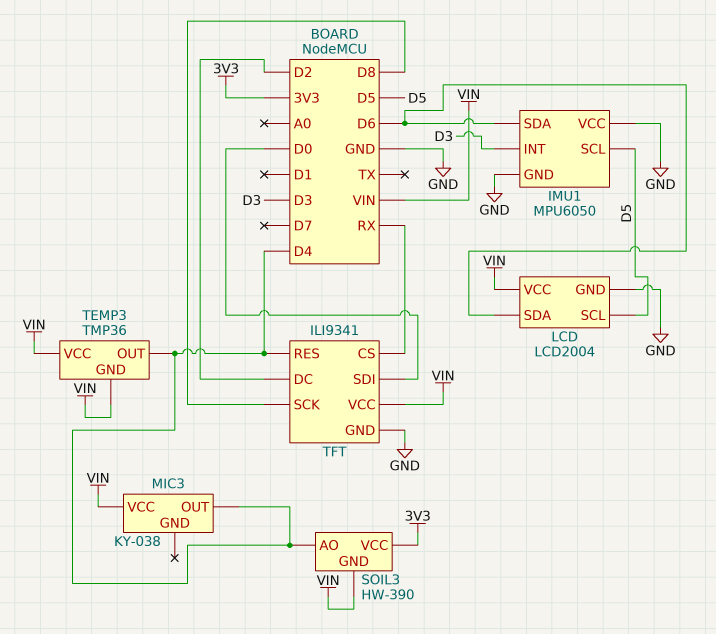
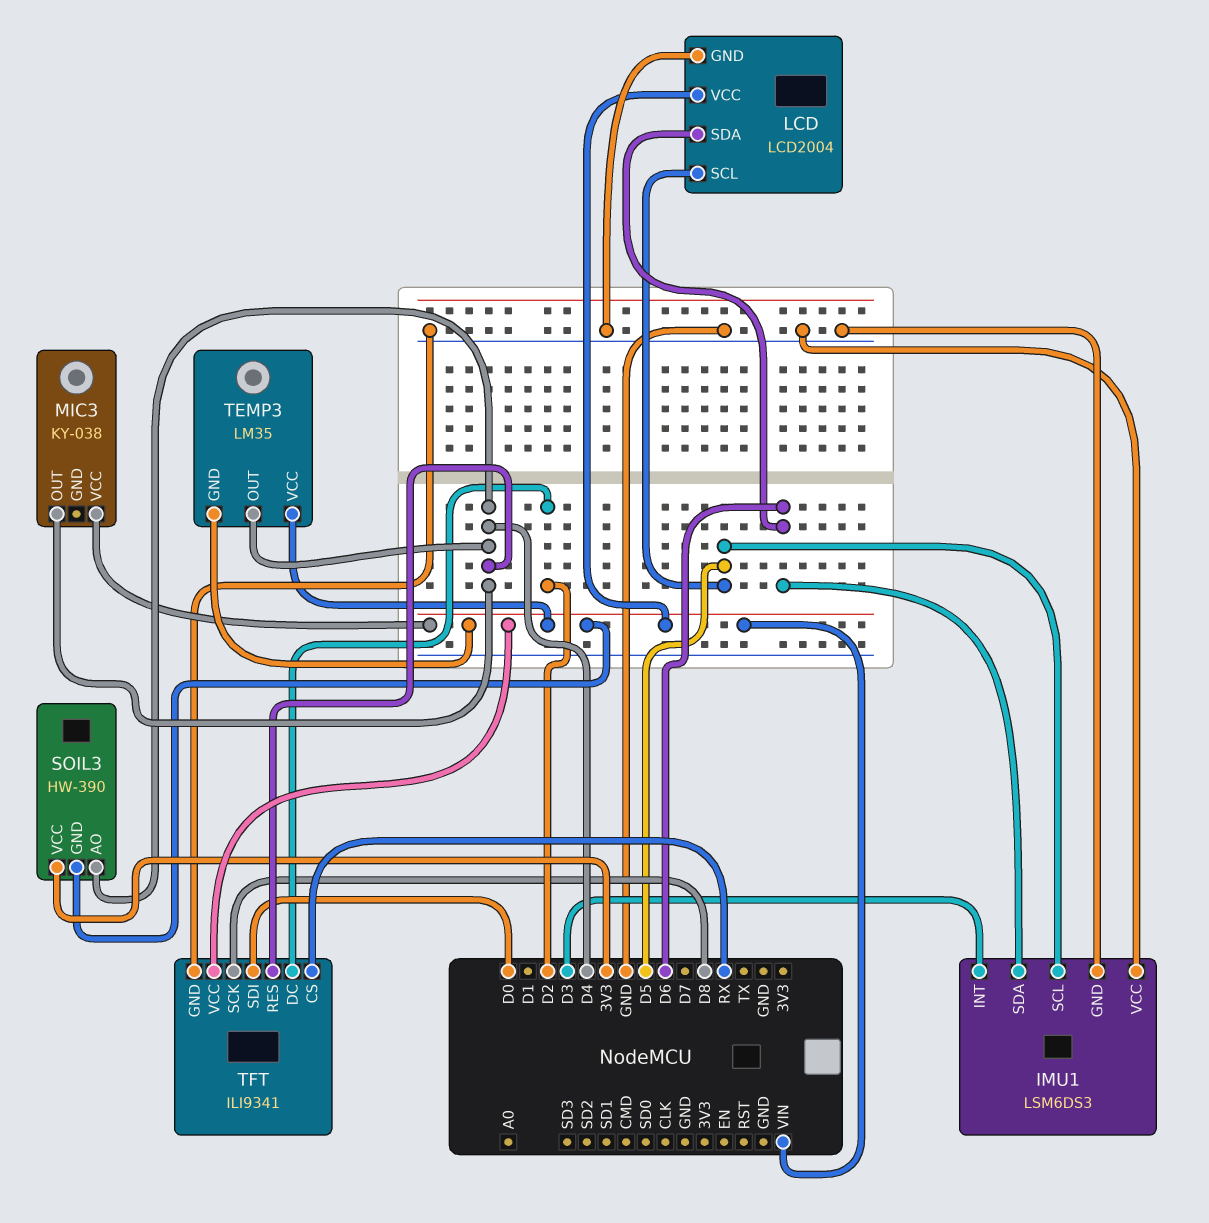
IMU1: MPU6050 -> LSM6DS3
TEMP3: TMP36 -> LM35

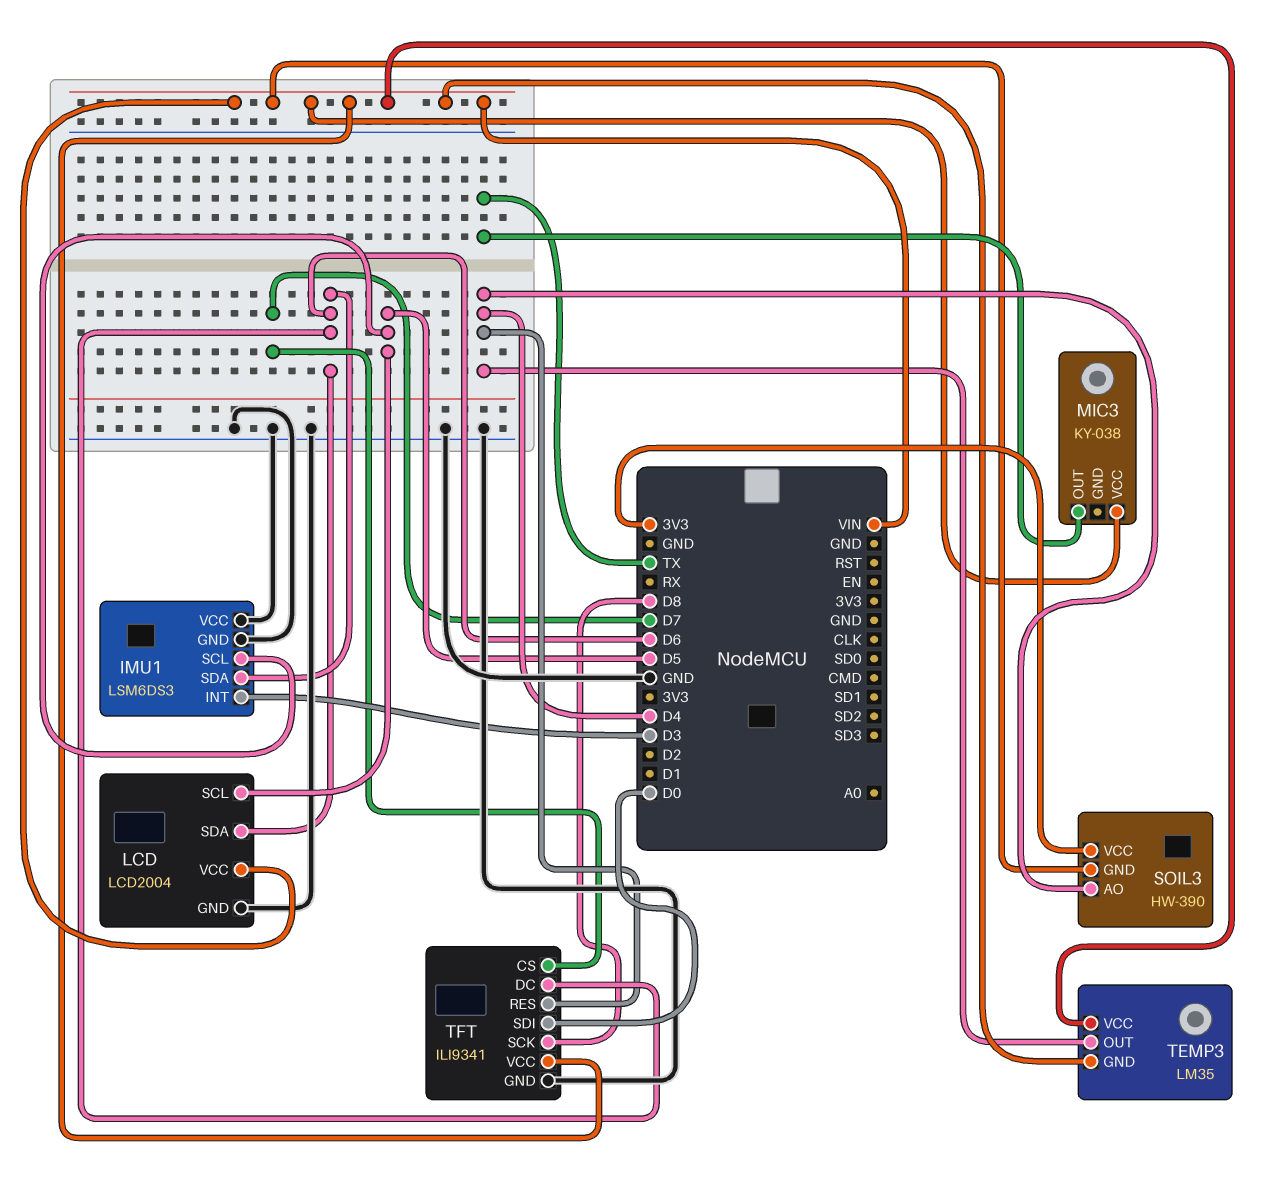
MIC3 pin OUT: D4 -> TX
TFT pin CS: RX -> D7
TFT pin DC: D2 -> D6

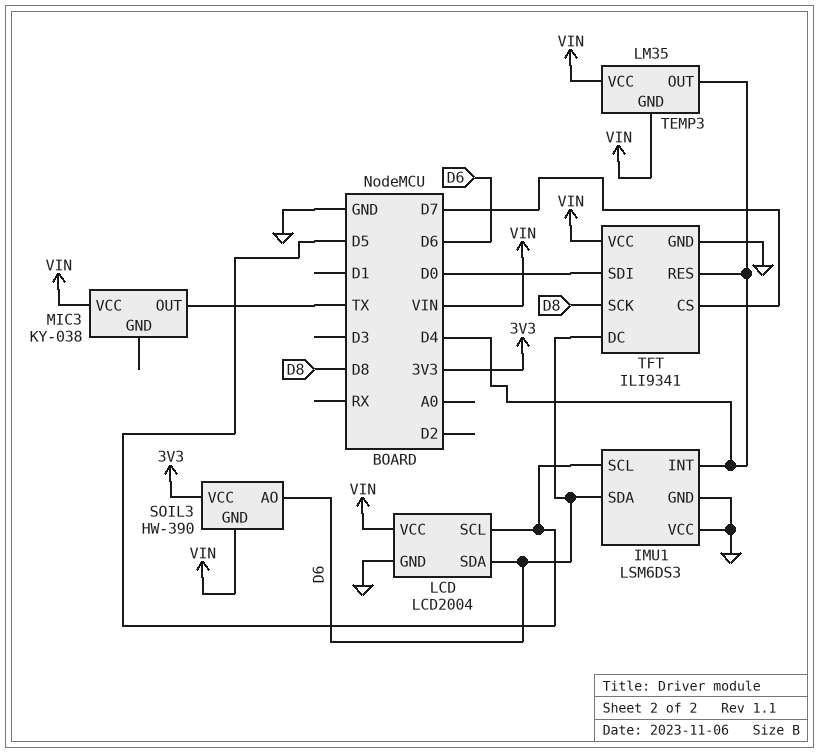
IMU1 pin INT: D3 -> D4
SOIL3 pin AO: D4 -> D6

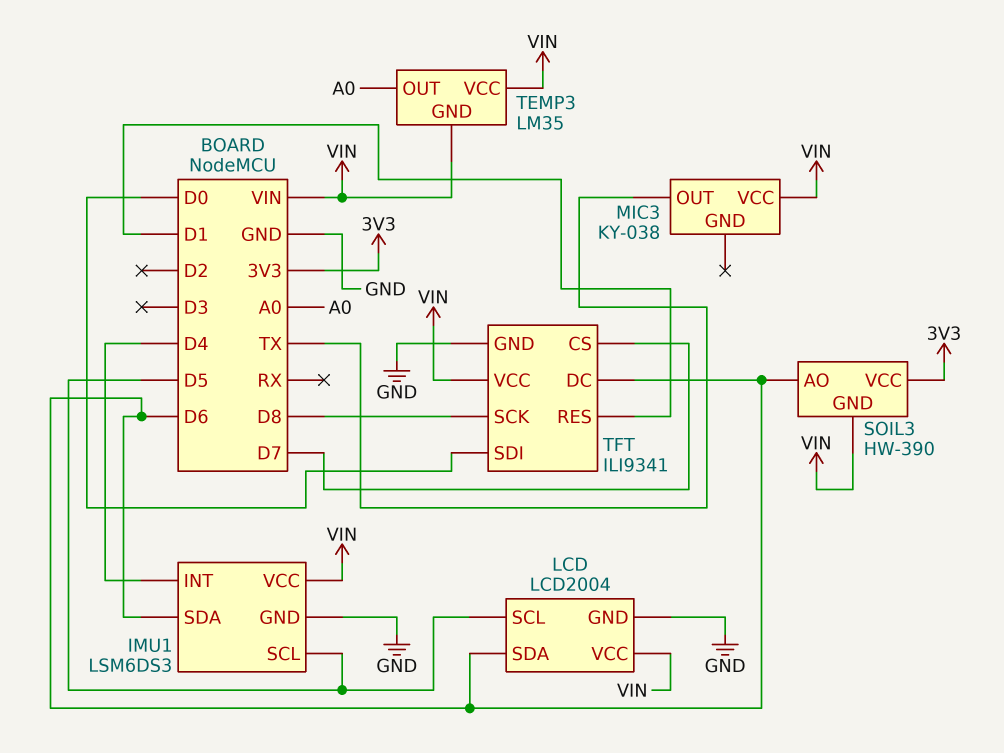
IMU1 pin VCC: GND -> VIN
TEMP3 pin OUT: D4 -> A0
TFT pin RES: D4 -> D1

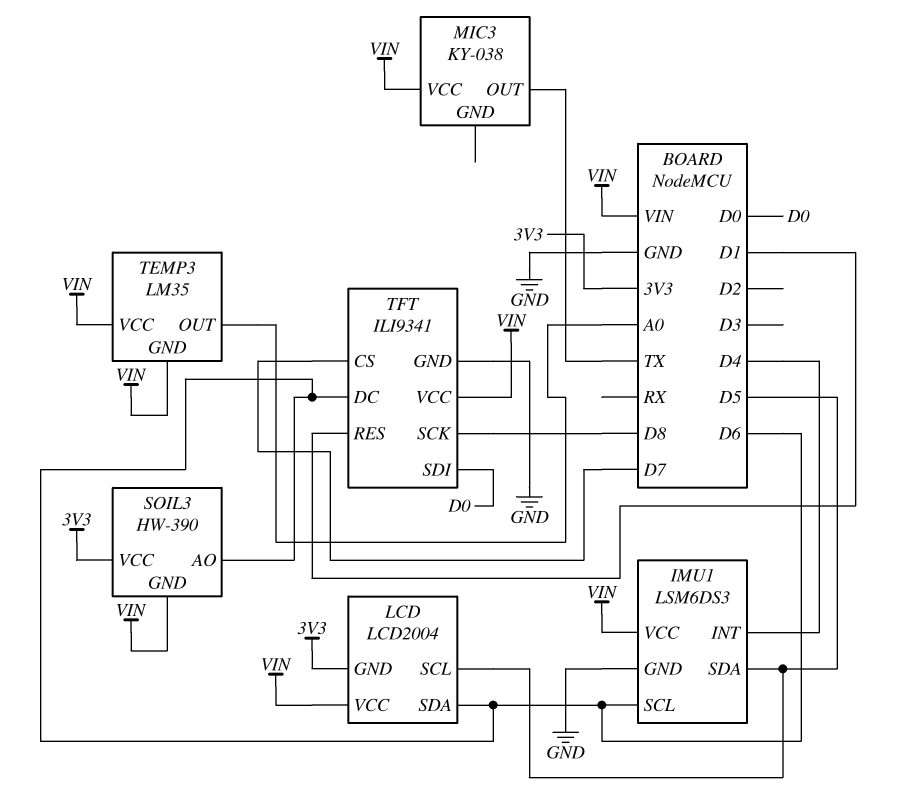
IMU1 pin SCL: D5 -> D6
IMU1 pin SDA: D6 -> D5
LCD pin GND: GND -> 3V3

